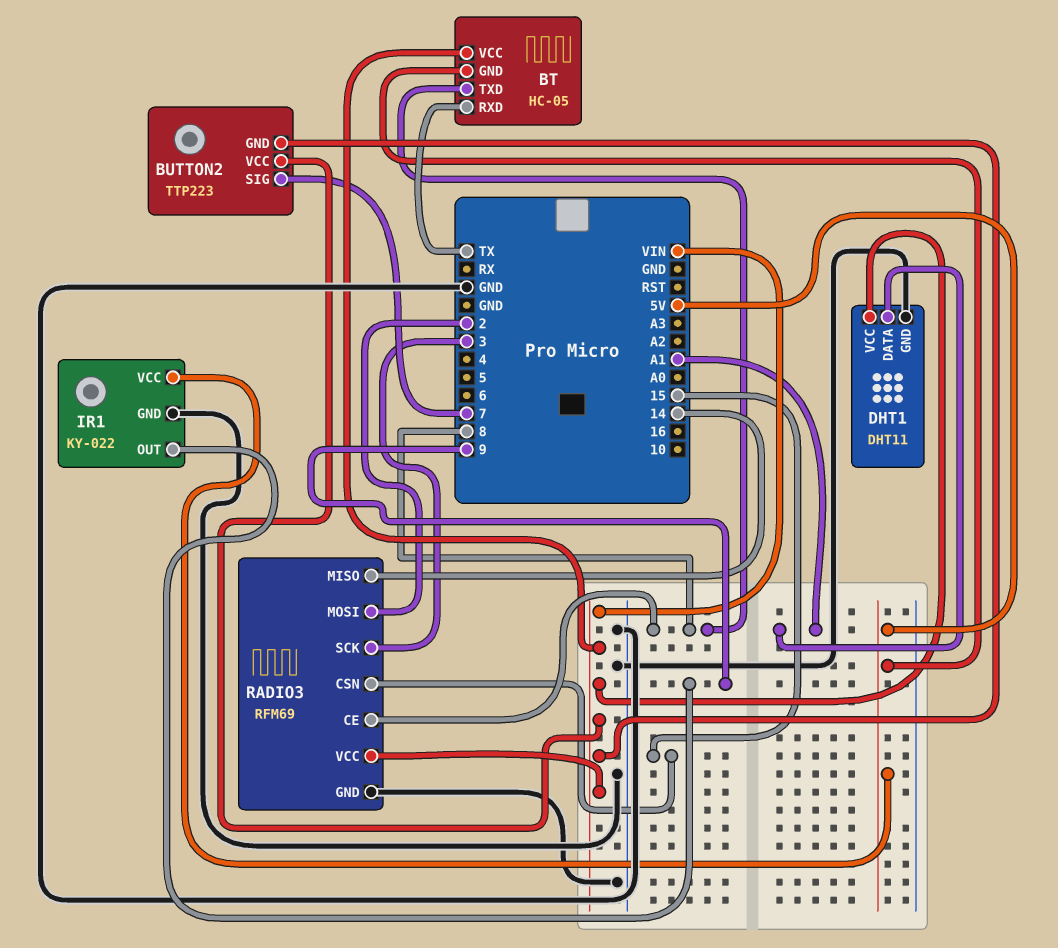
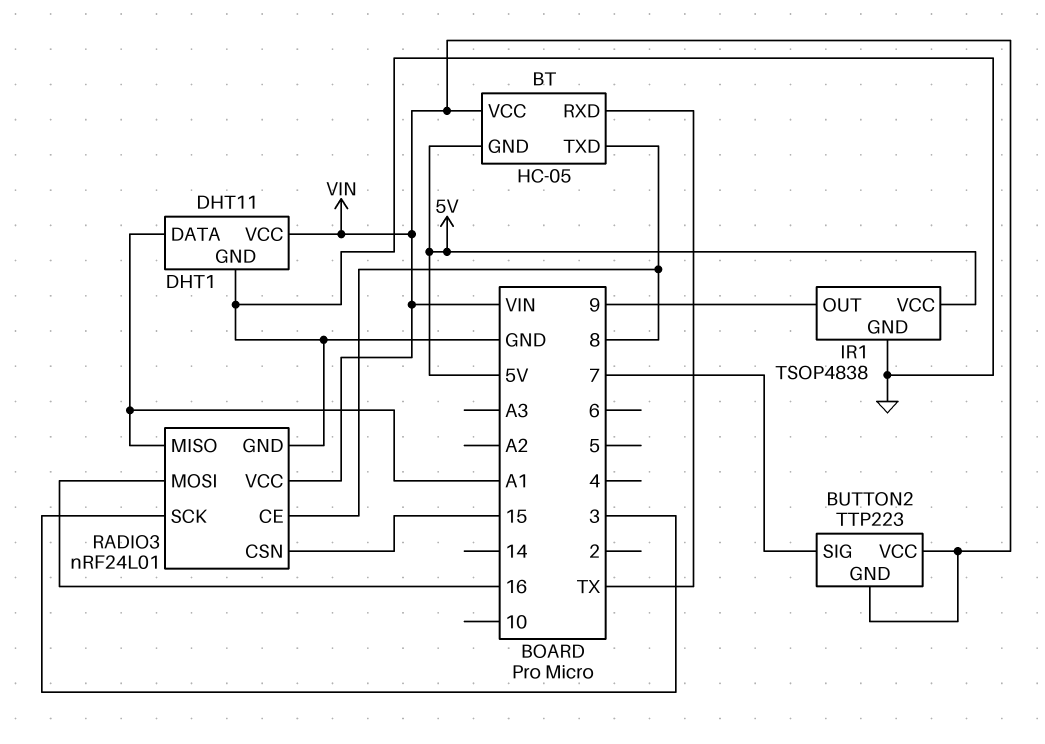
IR1: KY-022 -> TSOP4838
RADIO3: RFM69 -> nRF24L01
RADIO3 pin MISO: 14 -> A1
RADIO3 pin MOSI: 2 -> 16

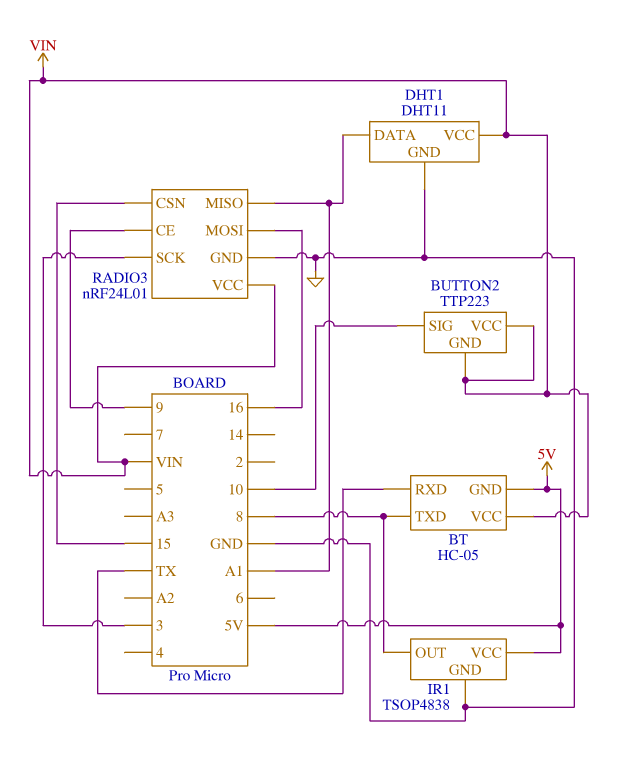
BUTTON2 pin SIG: 7 -> 10
IR1 pin OUT: 9 -> 8
RADIO3 pin CE: 8 -> 9

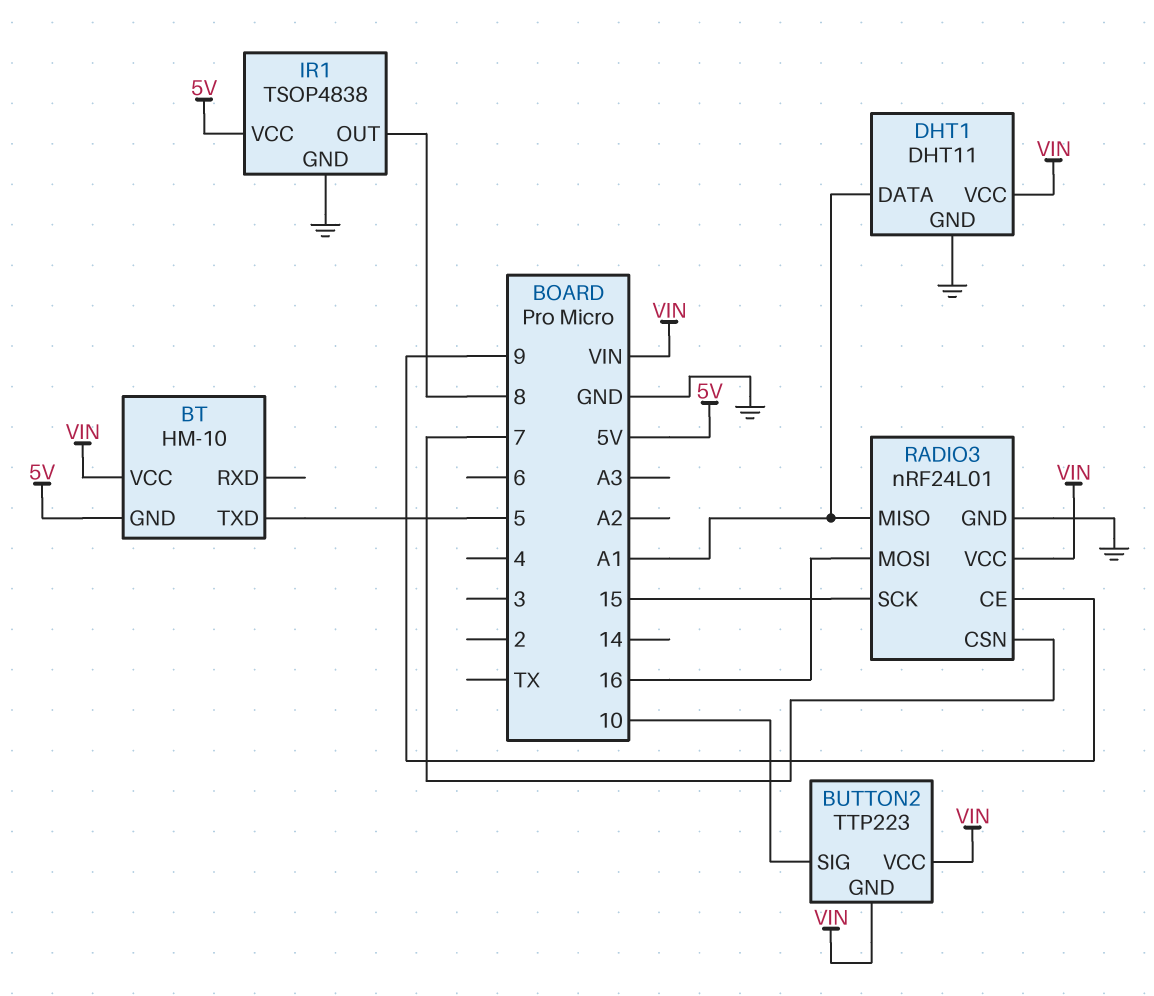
BT: HC-05 -> HM-10
BT pin RXD: TX -> none
BT pin TXD: 8 -> 5
RADIO3 pin CSN: 15 -> 7
RADIO3 pin SCK: 3 -> 15

